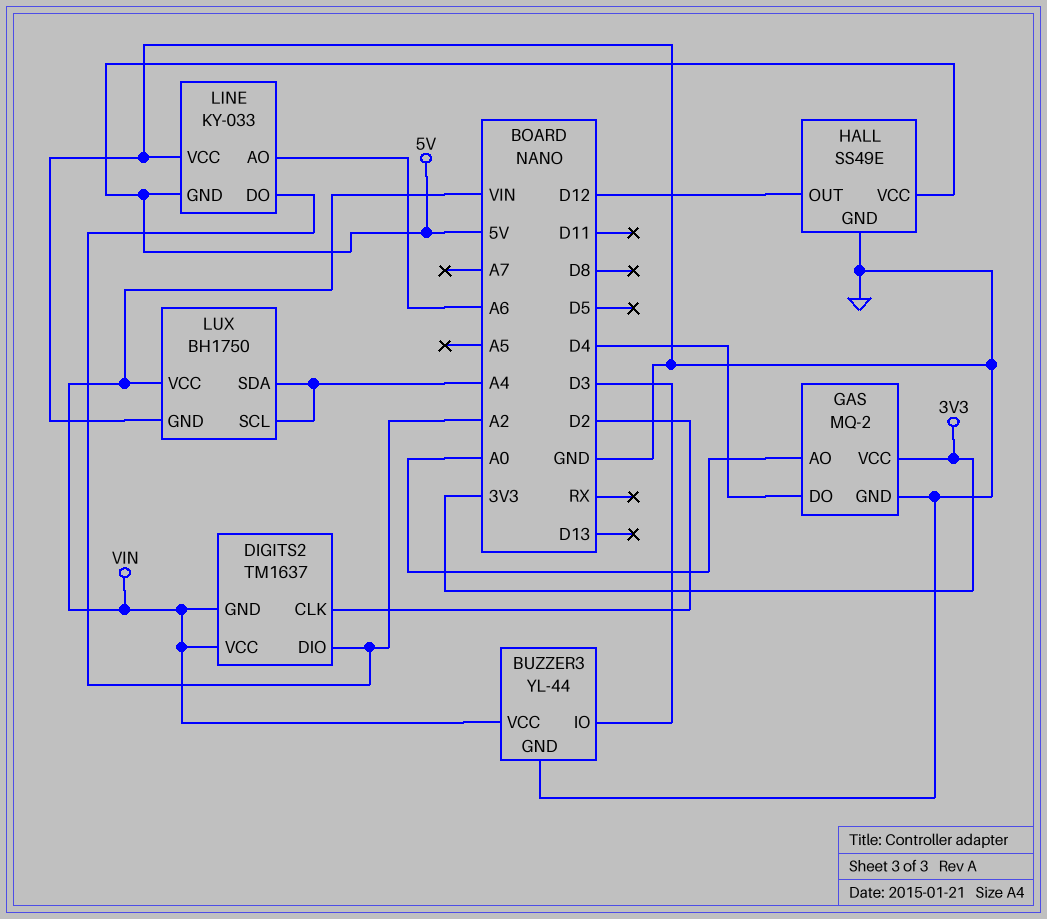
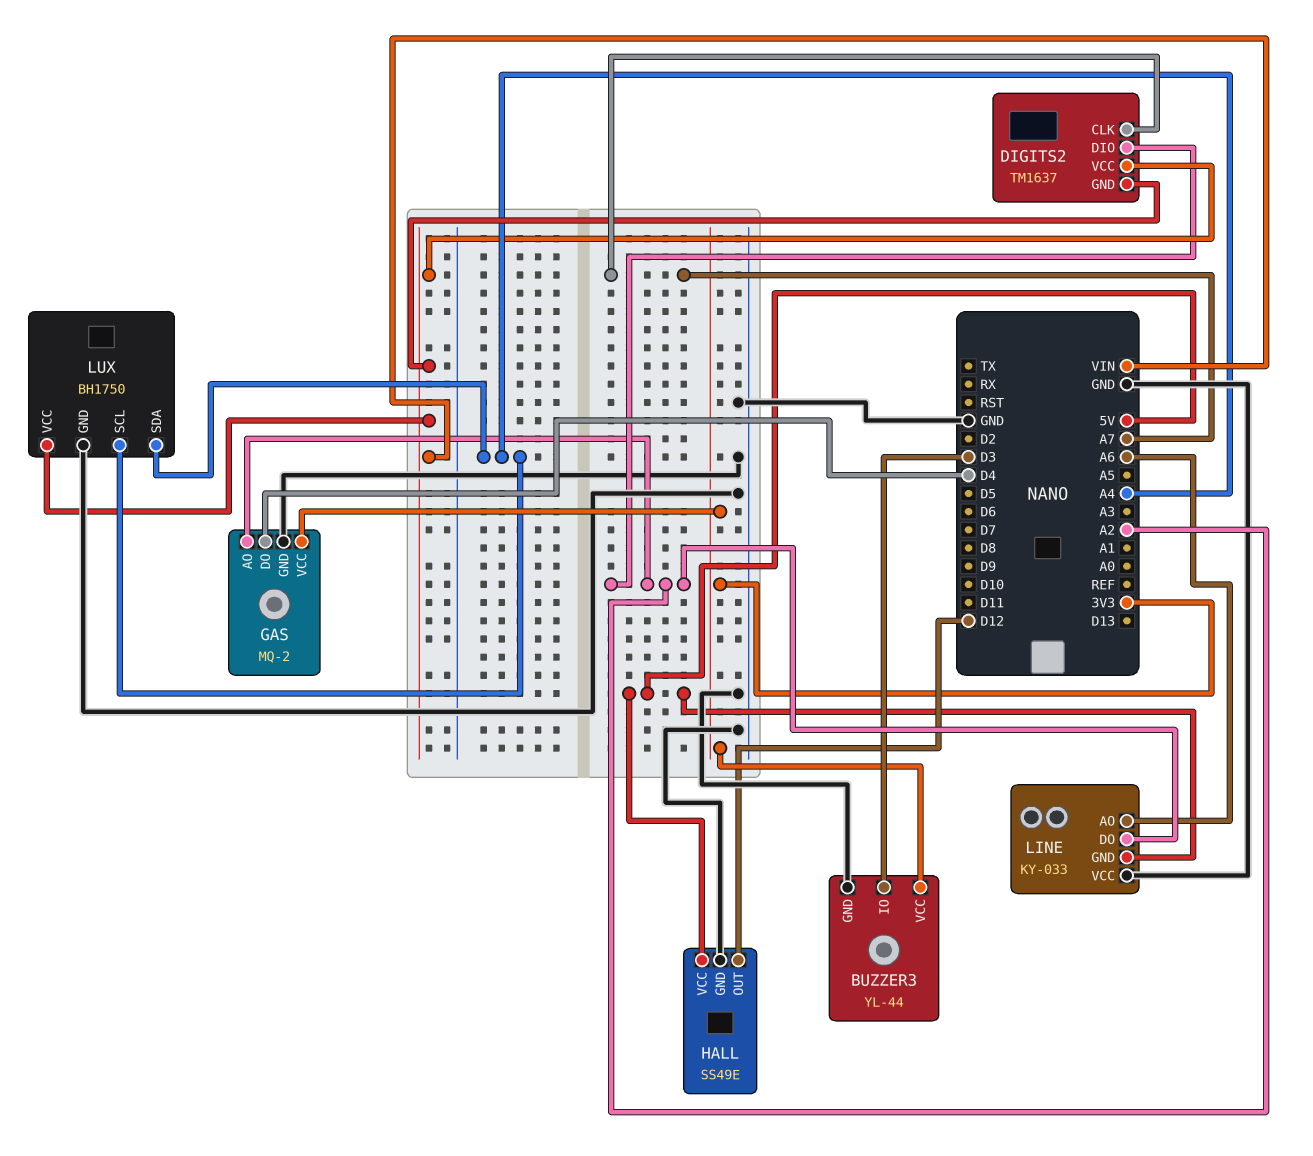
BUZZER3 pin VCC: VIN -> 3V3
DIGITS2 pin CLK: D2 -> A7
GAS pin AO: A0 -> A2

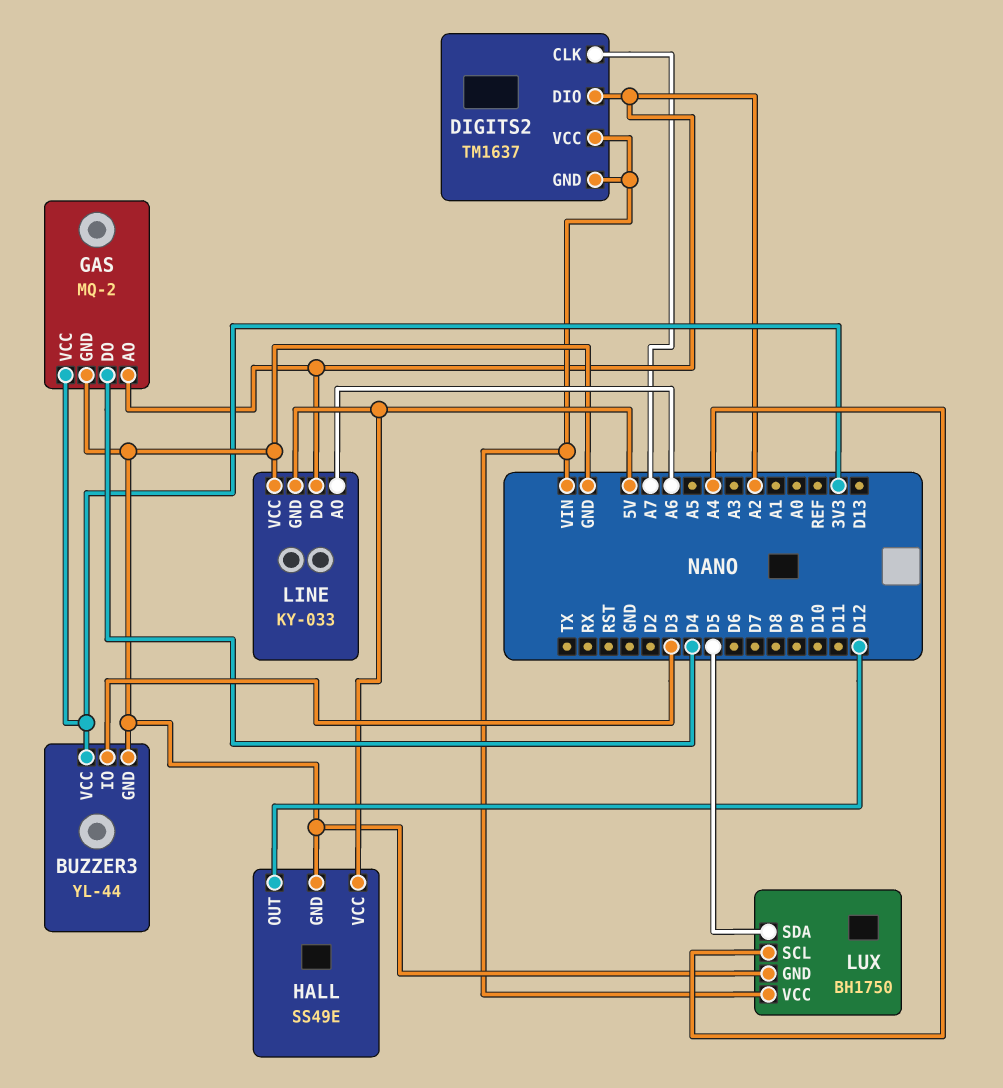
LUX pin SDA: A4 -> D5

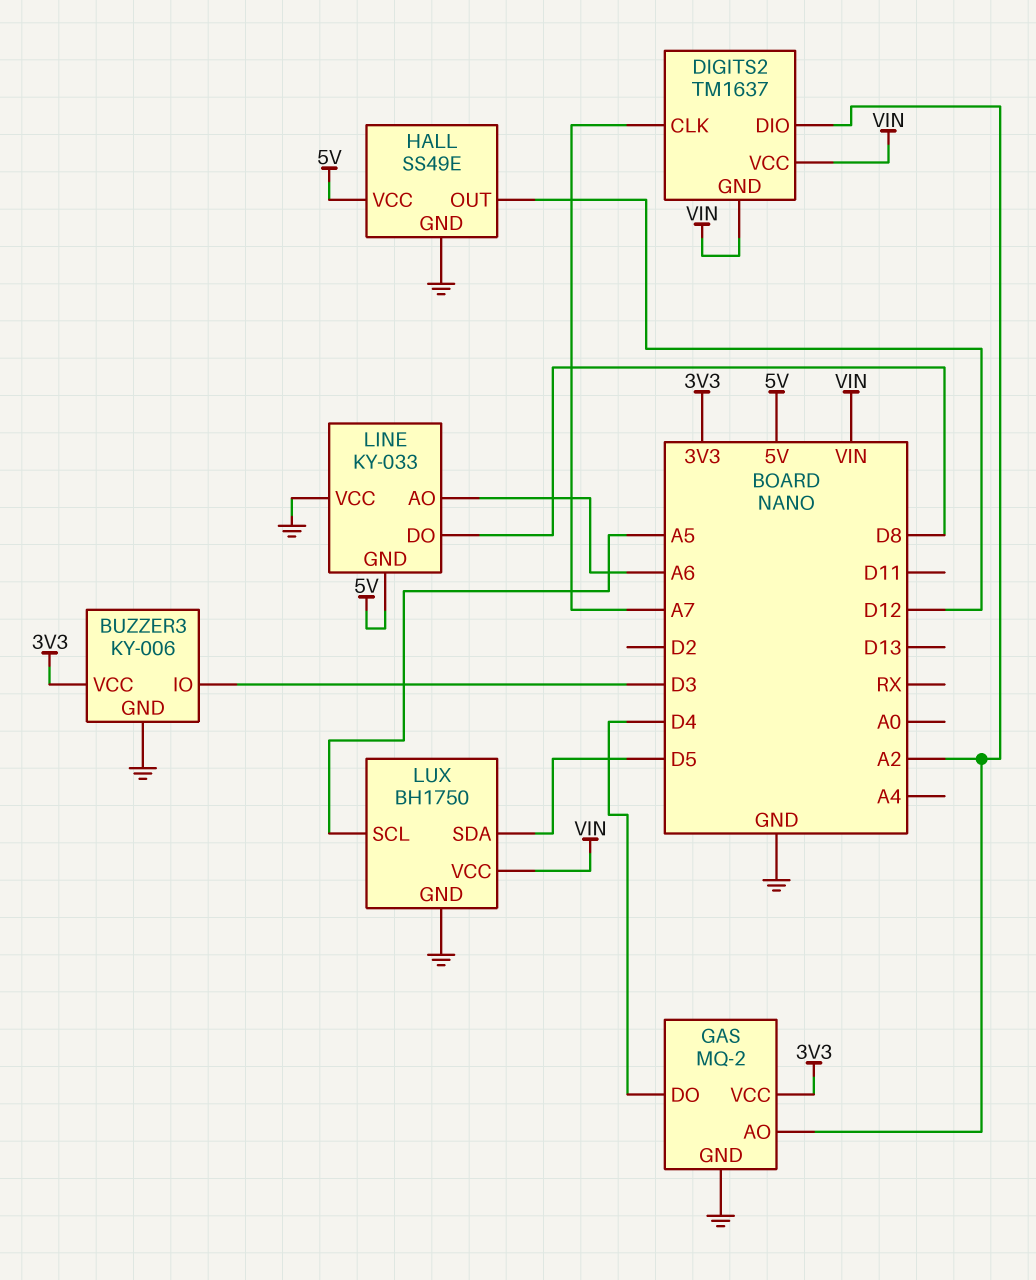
BUZZER3: YL-44 -> KY-006
LINE pin DO: A2 -> D8
LUX pin SCL: A4 -> A5

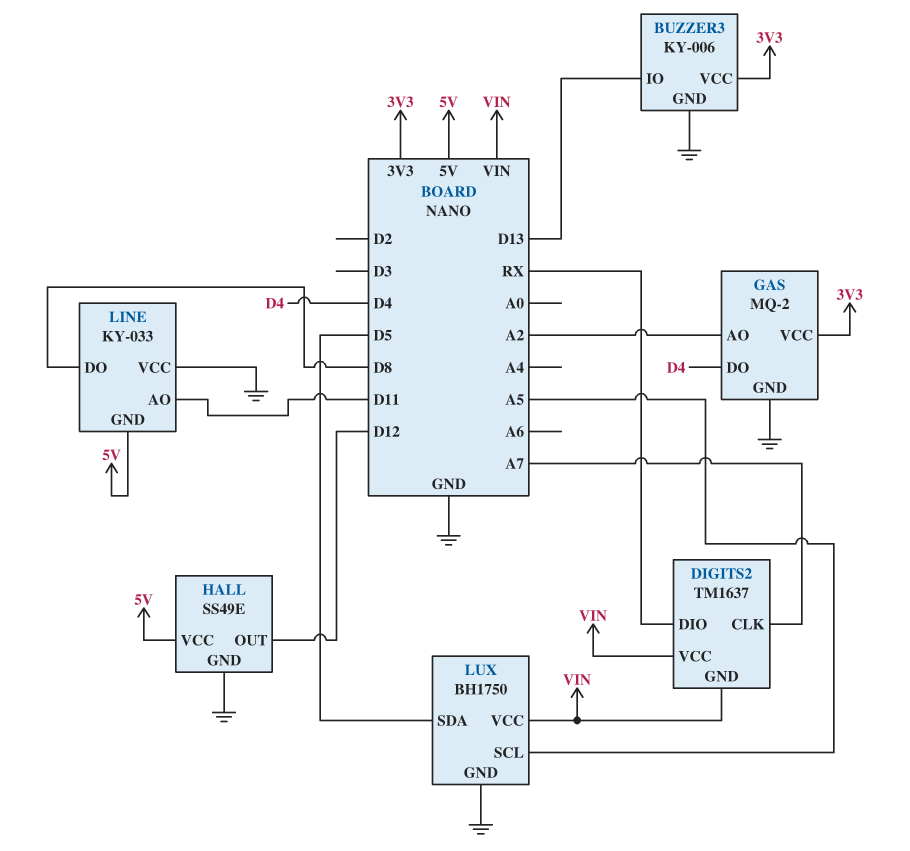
BUZZER3 pin IO: D3 -> D13
DIGITS2 pin DIO: A2 -> RX
LINE pin AO: A6 -> D11

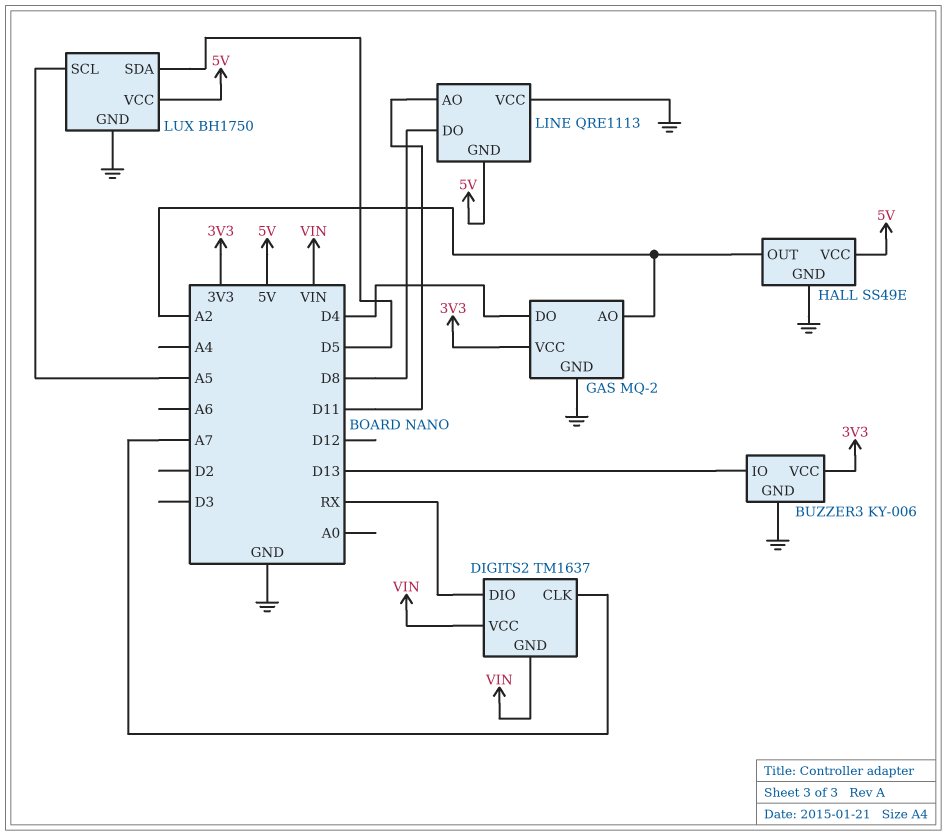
HALL pin OUT: D12 -> A2
LINE: KY-033 -> QRE1113
LUX pin VCC: VIN -> 5V

